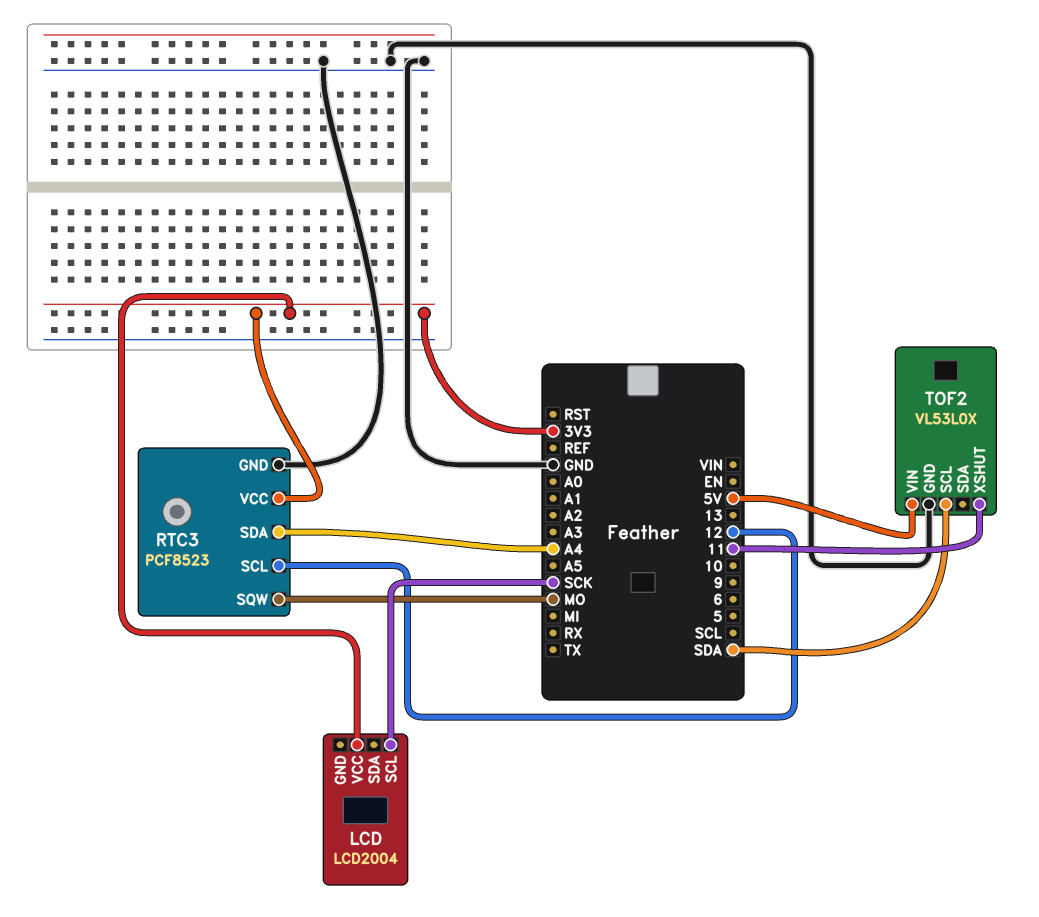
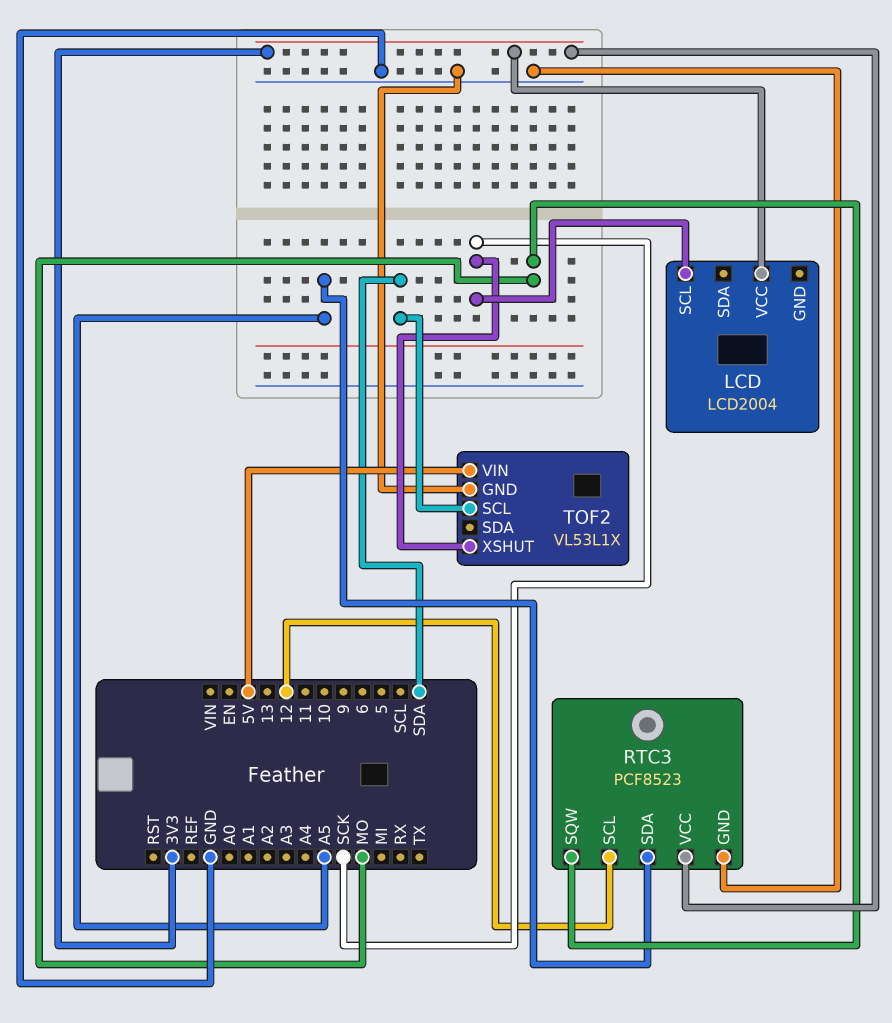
RTC3 pin SDA: A4 -> A5
TOF2: VL53L0X -> VL53L1X
TOF2 pin XSHUT: 11 -> SCK

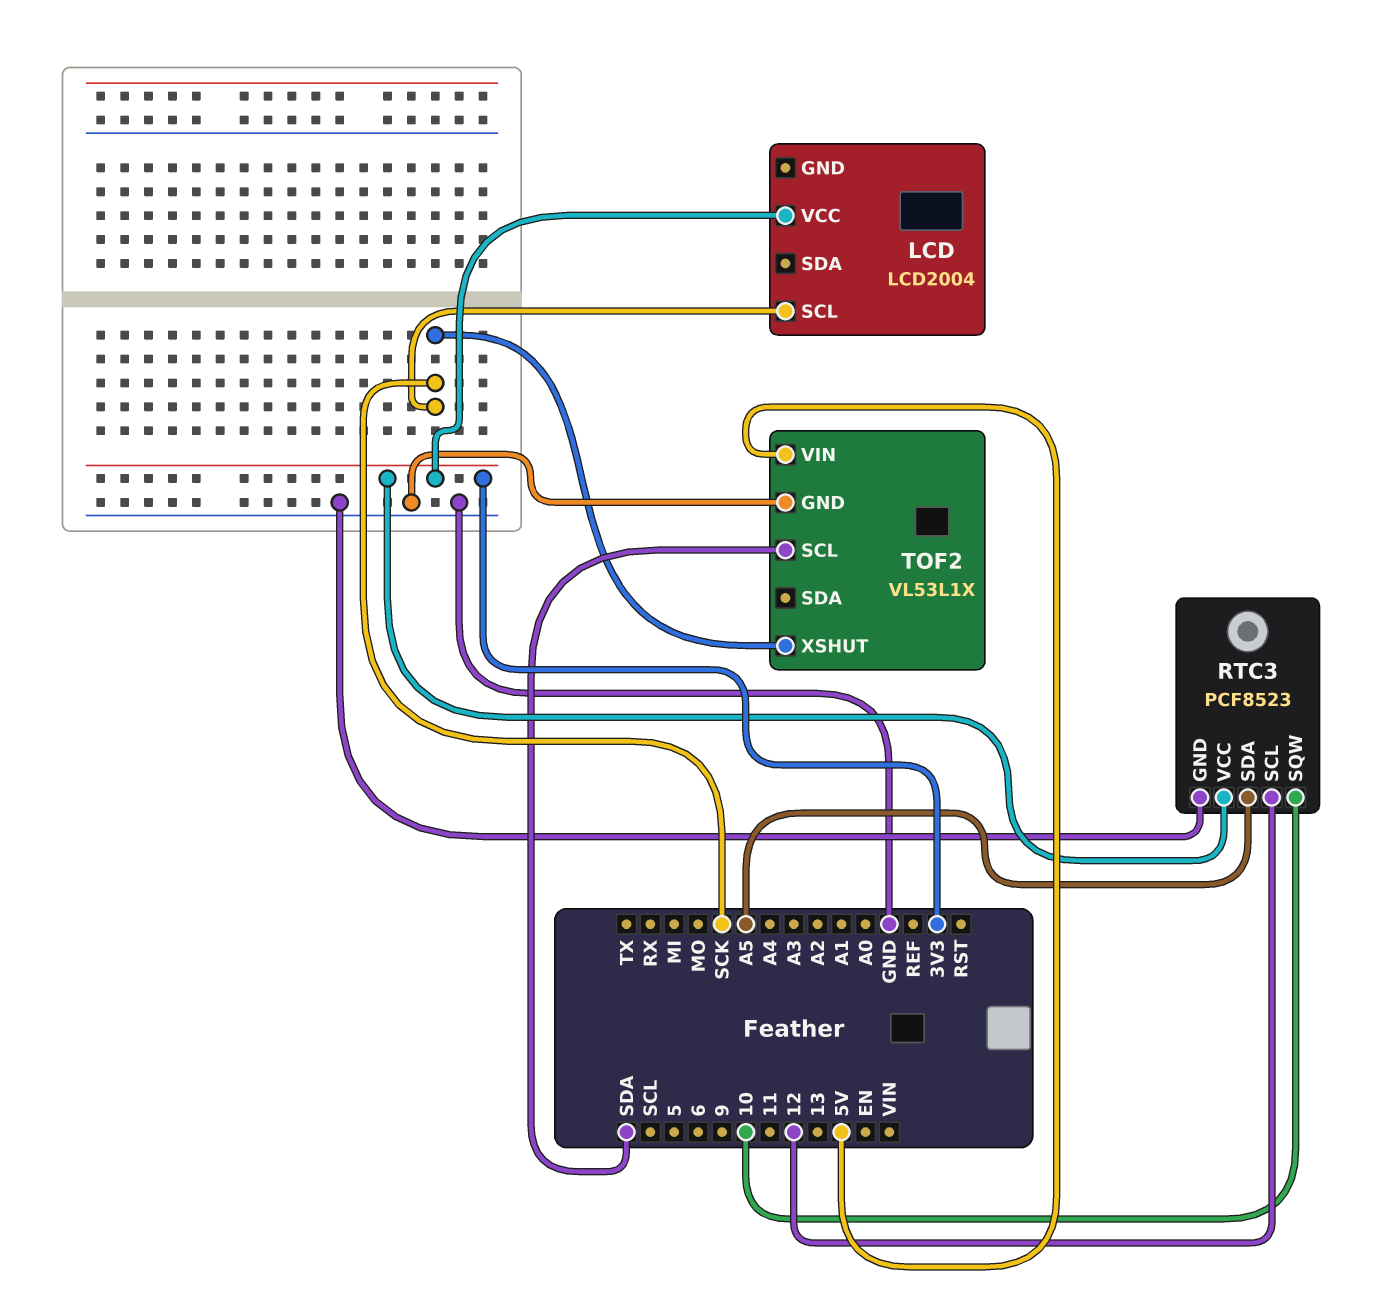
RTC3 pin SQW: MO -> 10

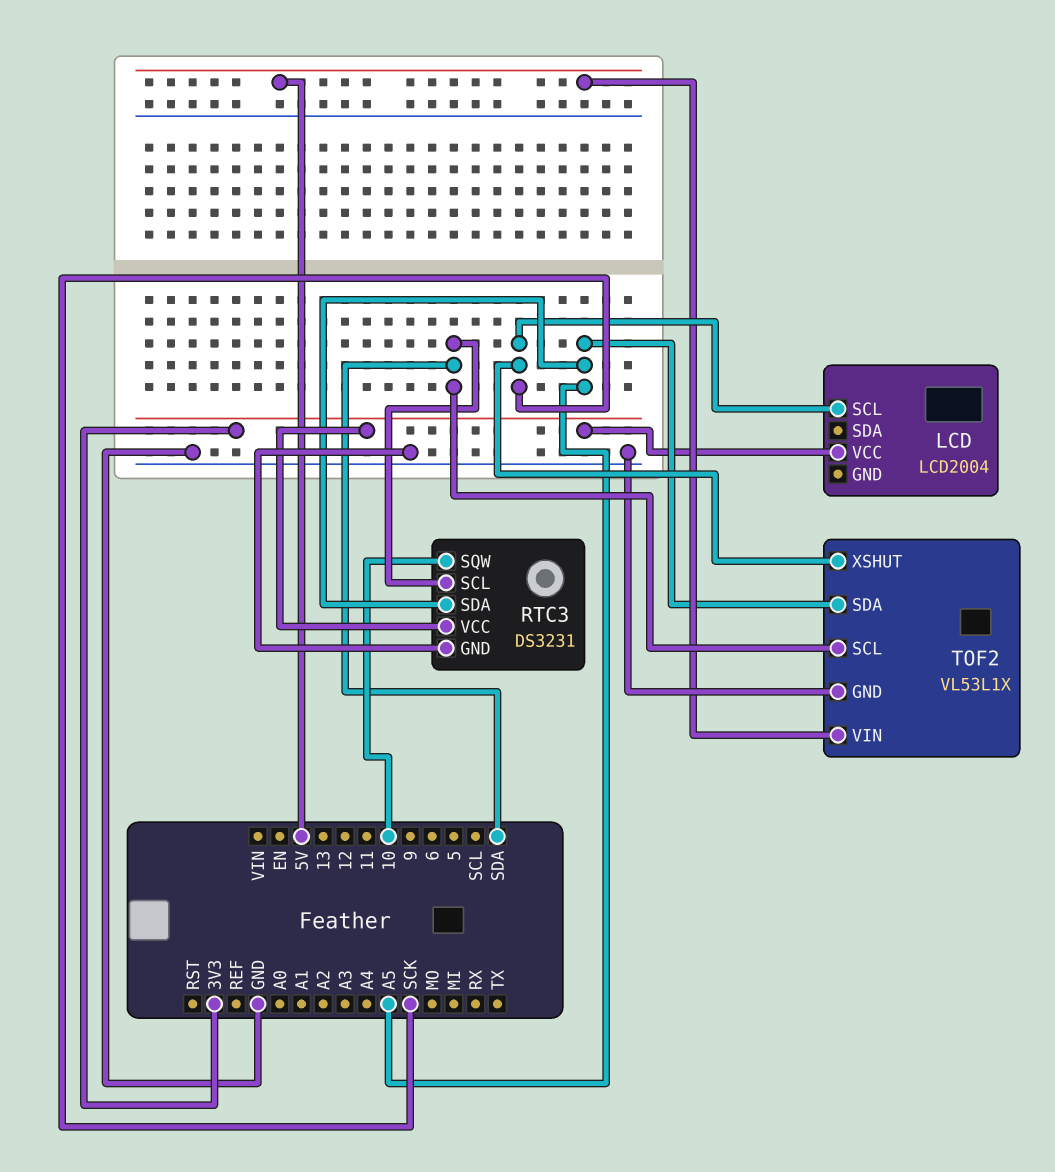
RTC3: PCF8523 -> DS3231
RTC3 pin SCL: 12 -> SDA
TOF2 pin SDA: none -> A5

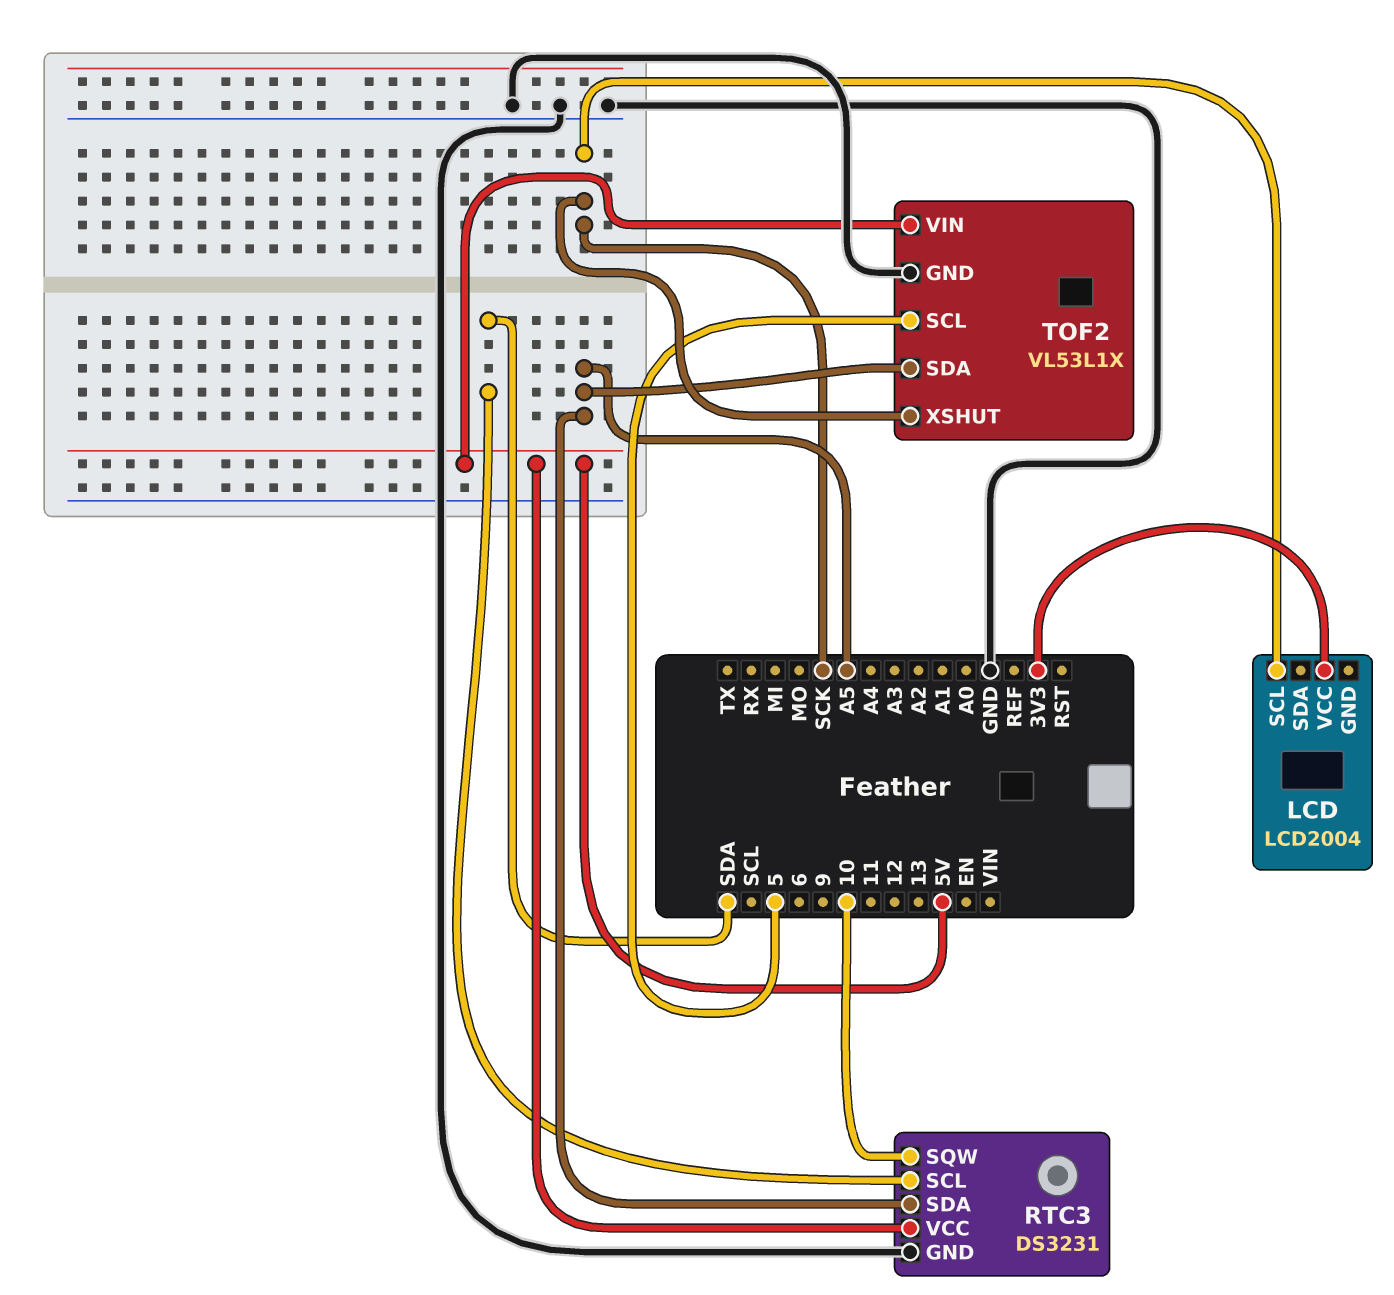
RTC3 pin VCC: 3V3 -> 5V
TOF2 pin SCL: SDA -> 5

